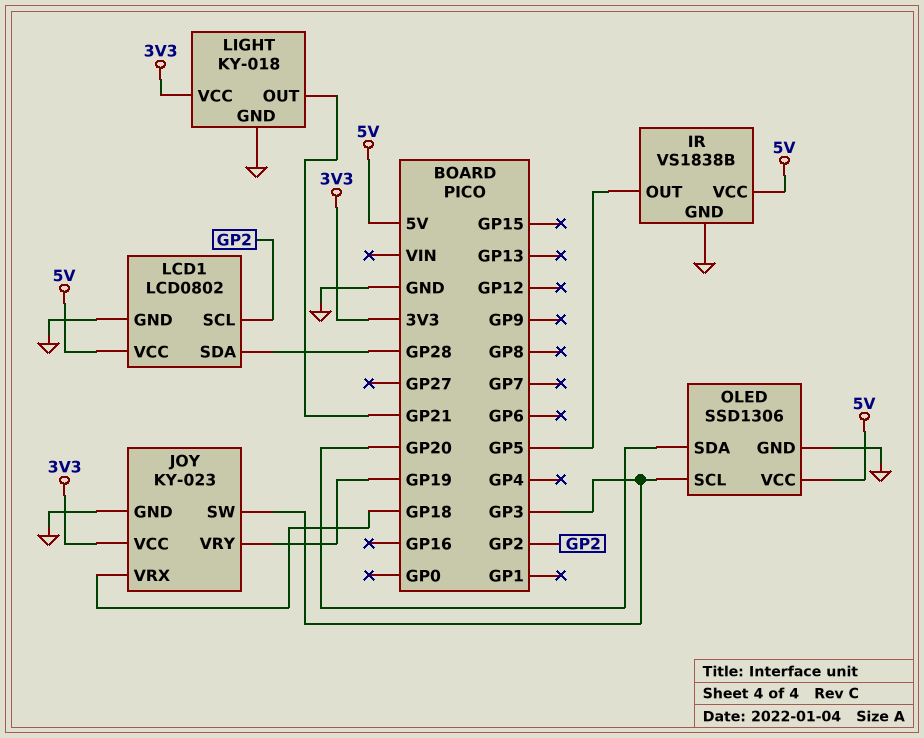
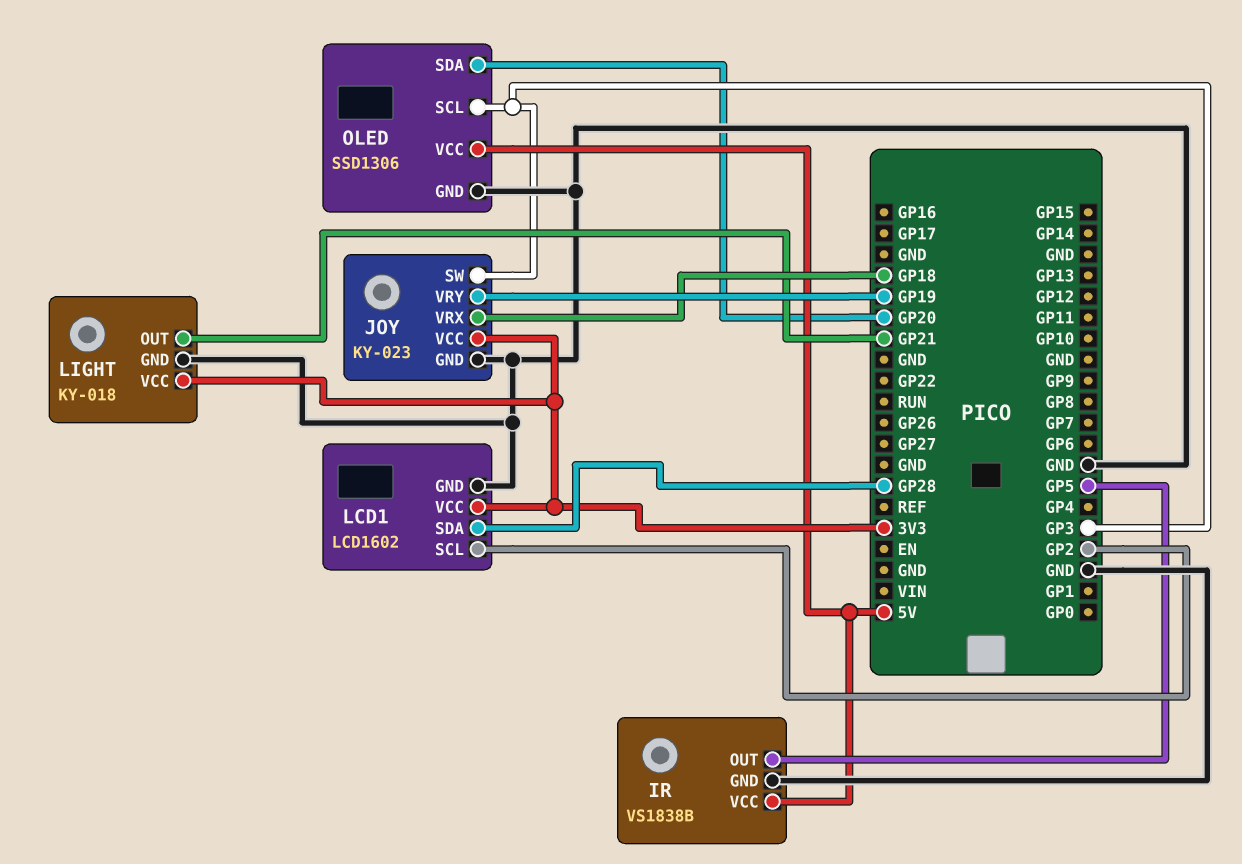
LCD1: LCD0802 -> LCD1602
LCD1 pin VCC: 5V -> 3V3

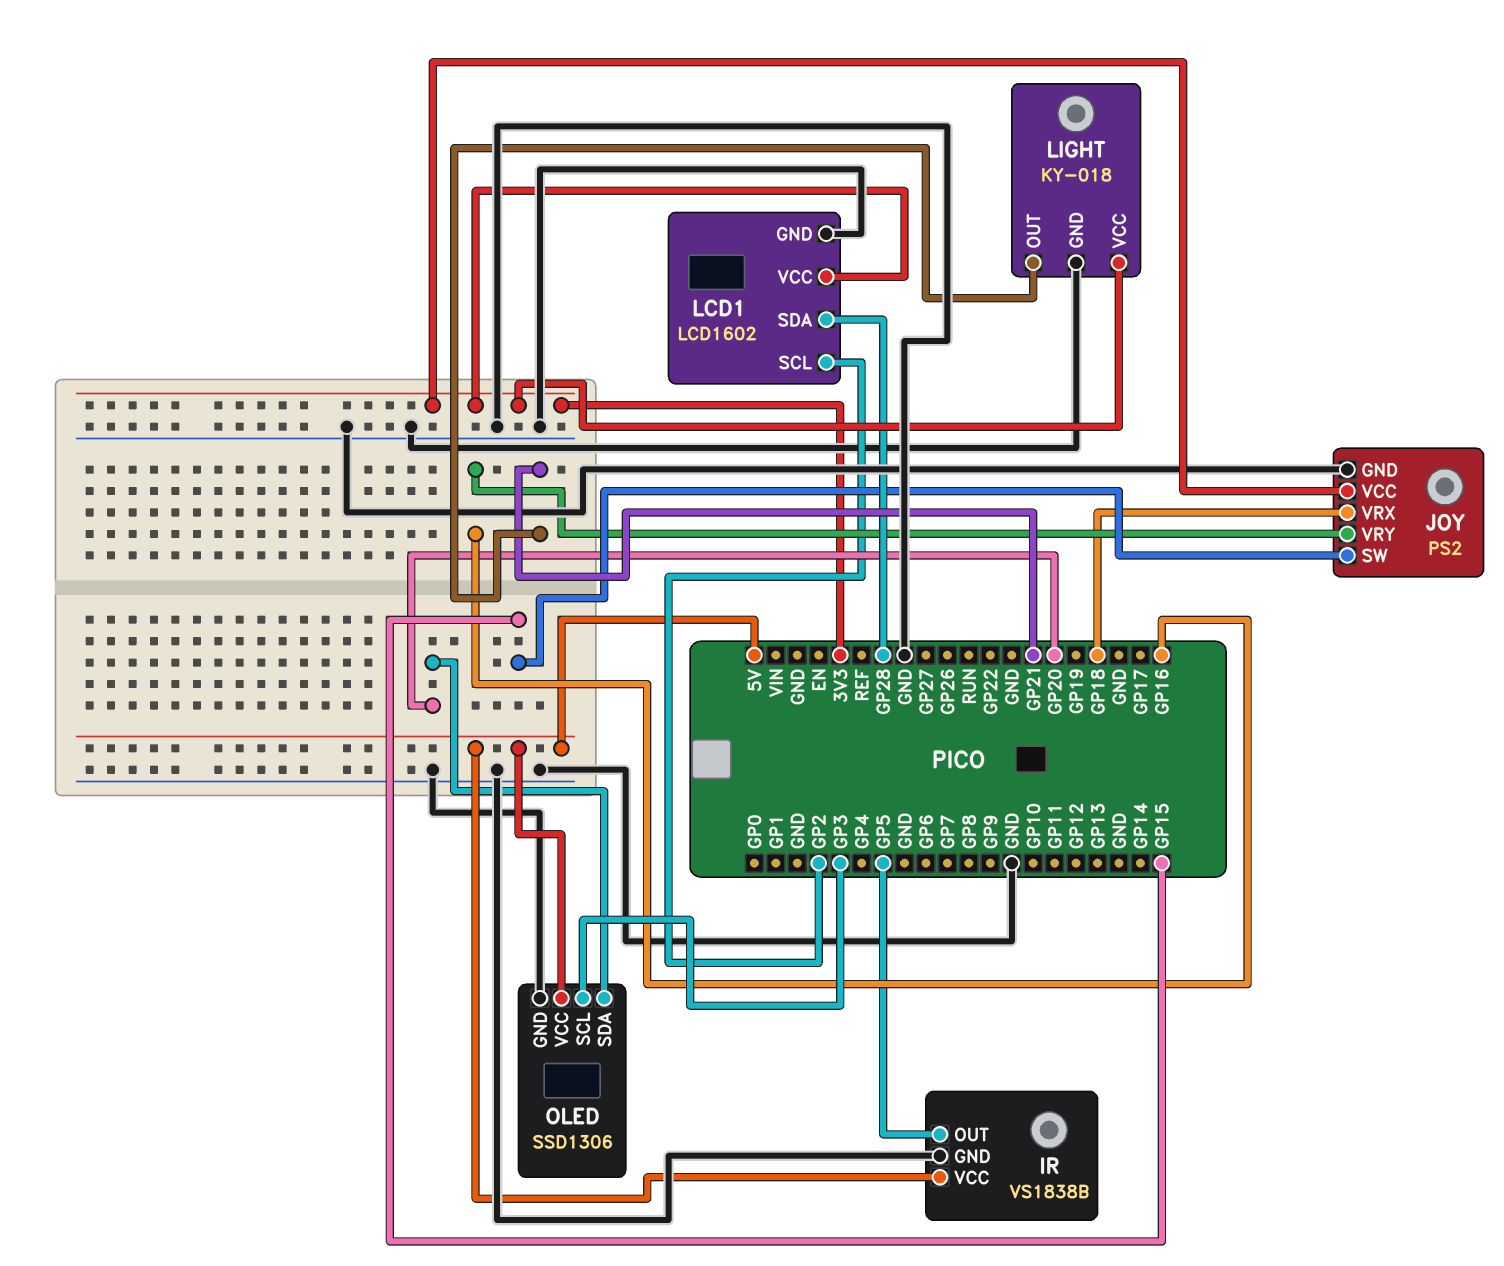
JOY: KY-023 -> PS2
JOY pin SW: GP3 -> GP15
JOY pin VRY: GP19 -> GP16

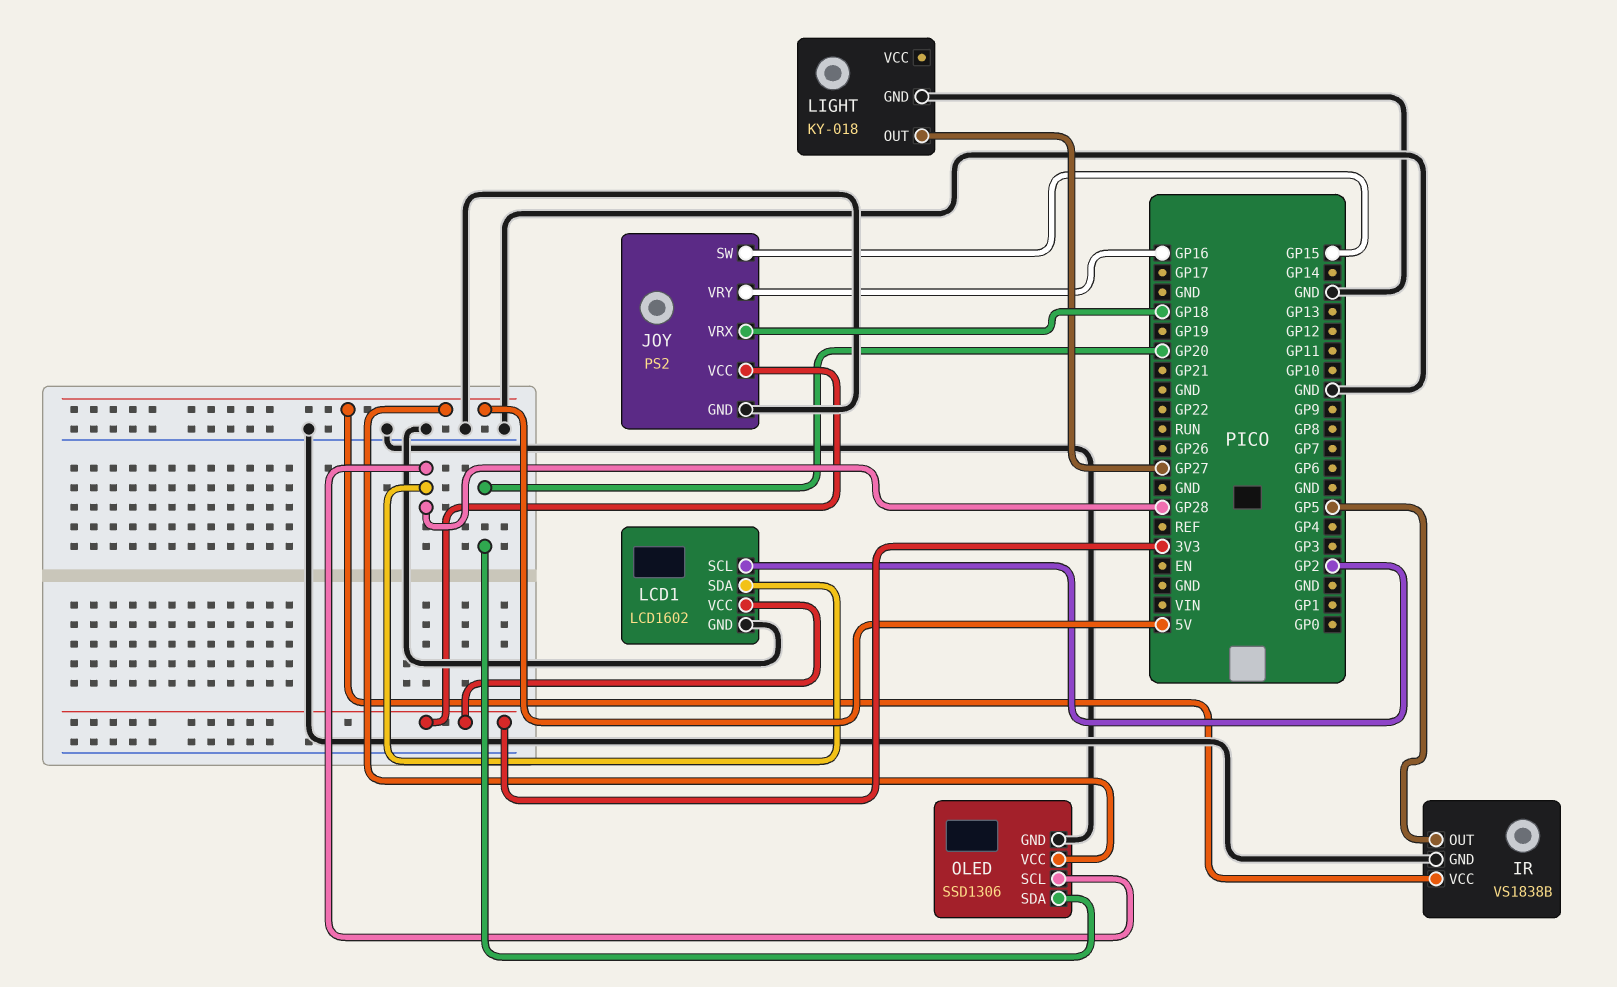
LIGHT pin OUT: GP21 -> GP27
LIGHT pin VCC: 3V3 -> none
OLED pin SCL: GP3 -> GP28

